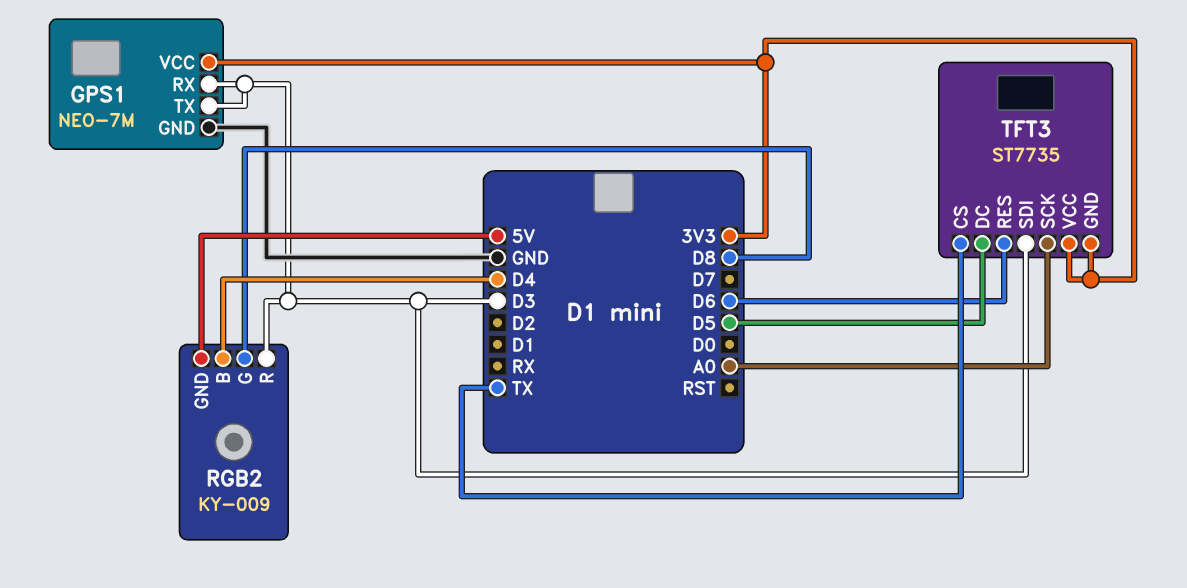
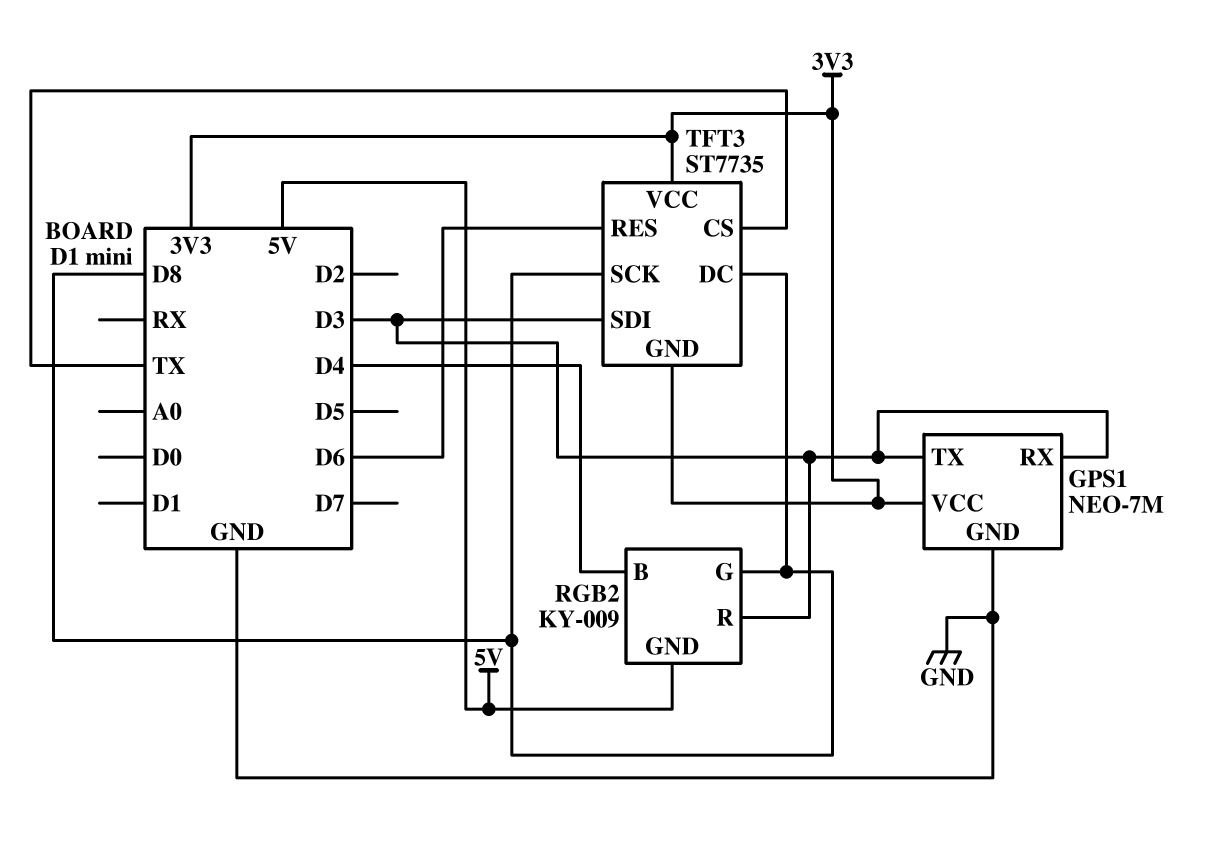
TFT3 pin DC: D5 -> D8
TFT3 pin SCK: A0 -> D8

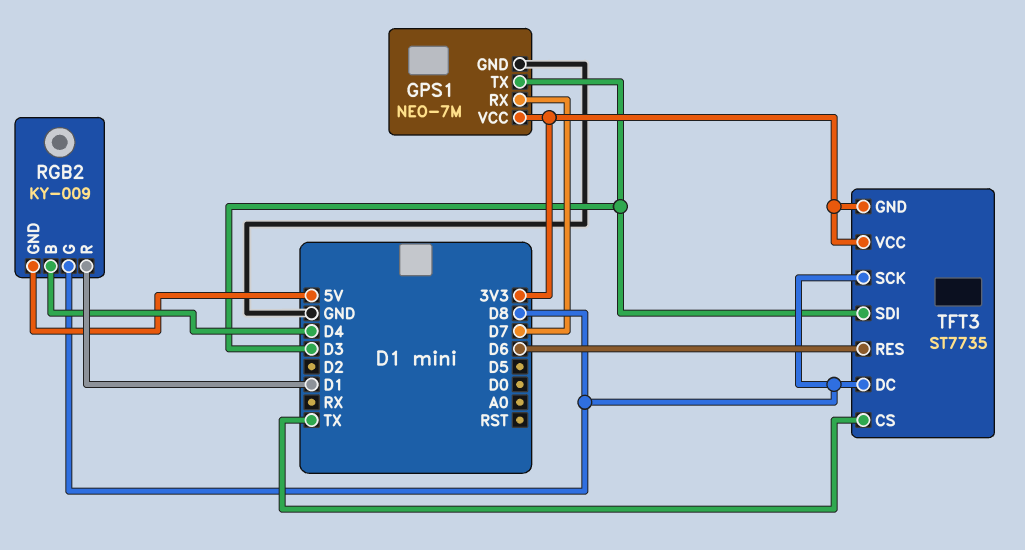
GPS1 pin RX: D3 -> D7
RGB2 pin R: D3 -> D1

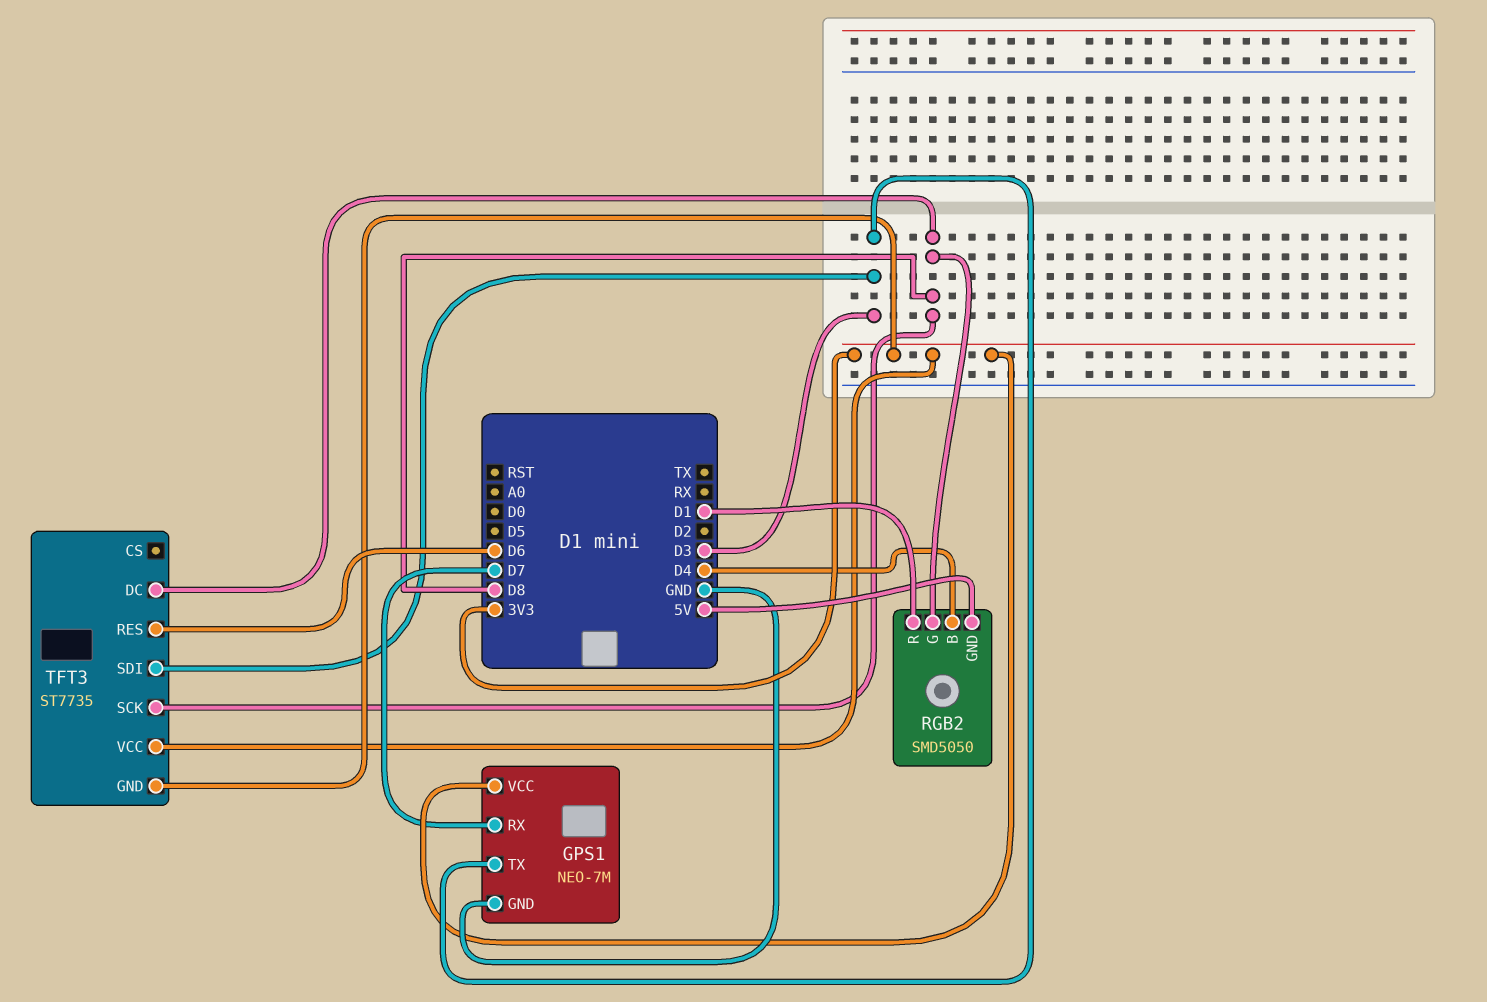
RGB2: KY-009 -> SMD5050
TFT3 pin CS: TX -> none

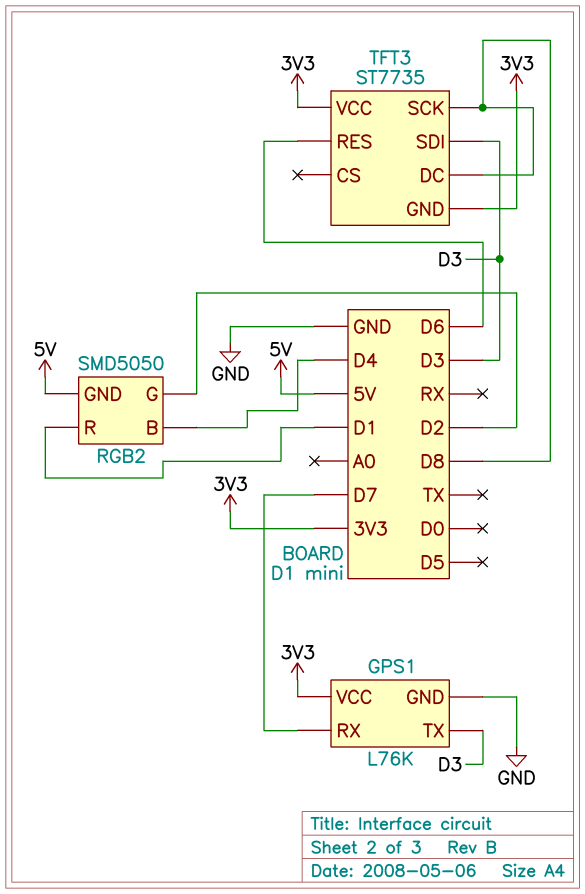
GPS1: NEO-7M -> L76K
RGB2 pin G: D8 -> D2

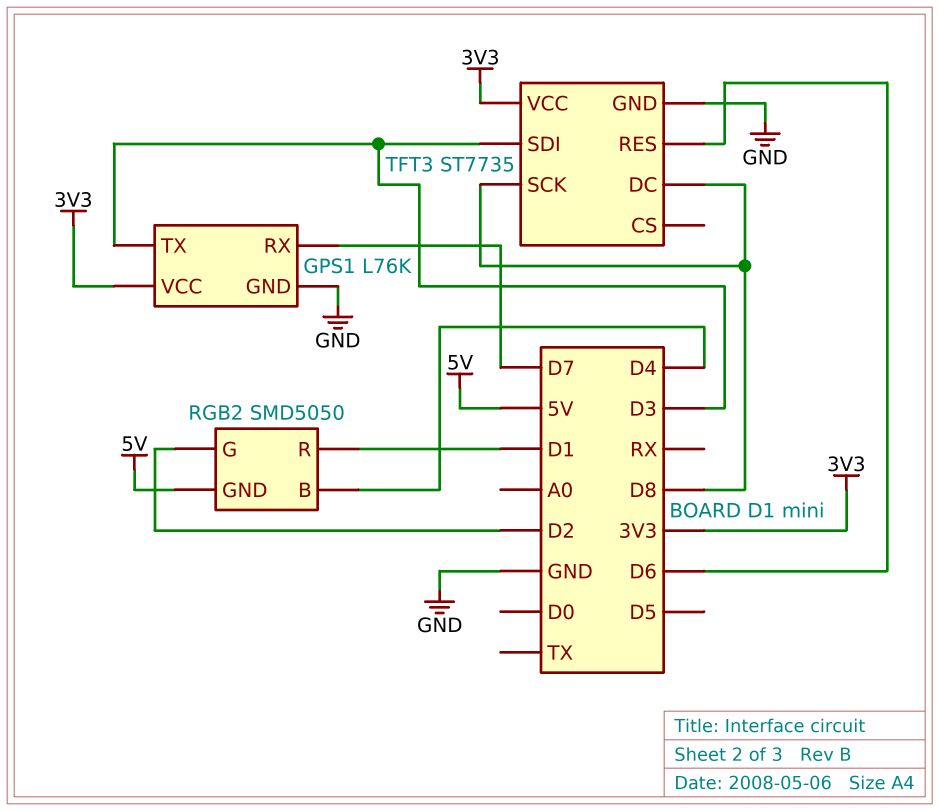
TFT3 pin GND: 3V3 -> GND

